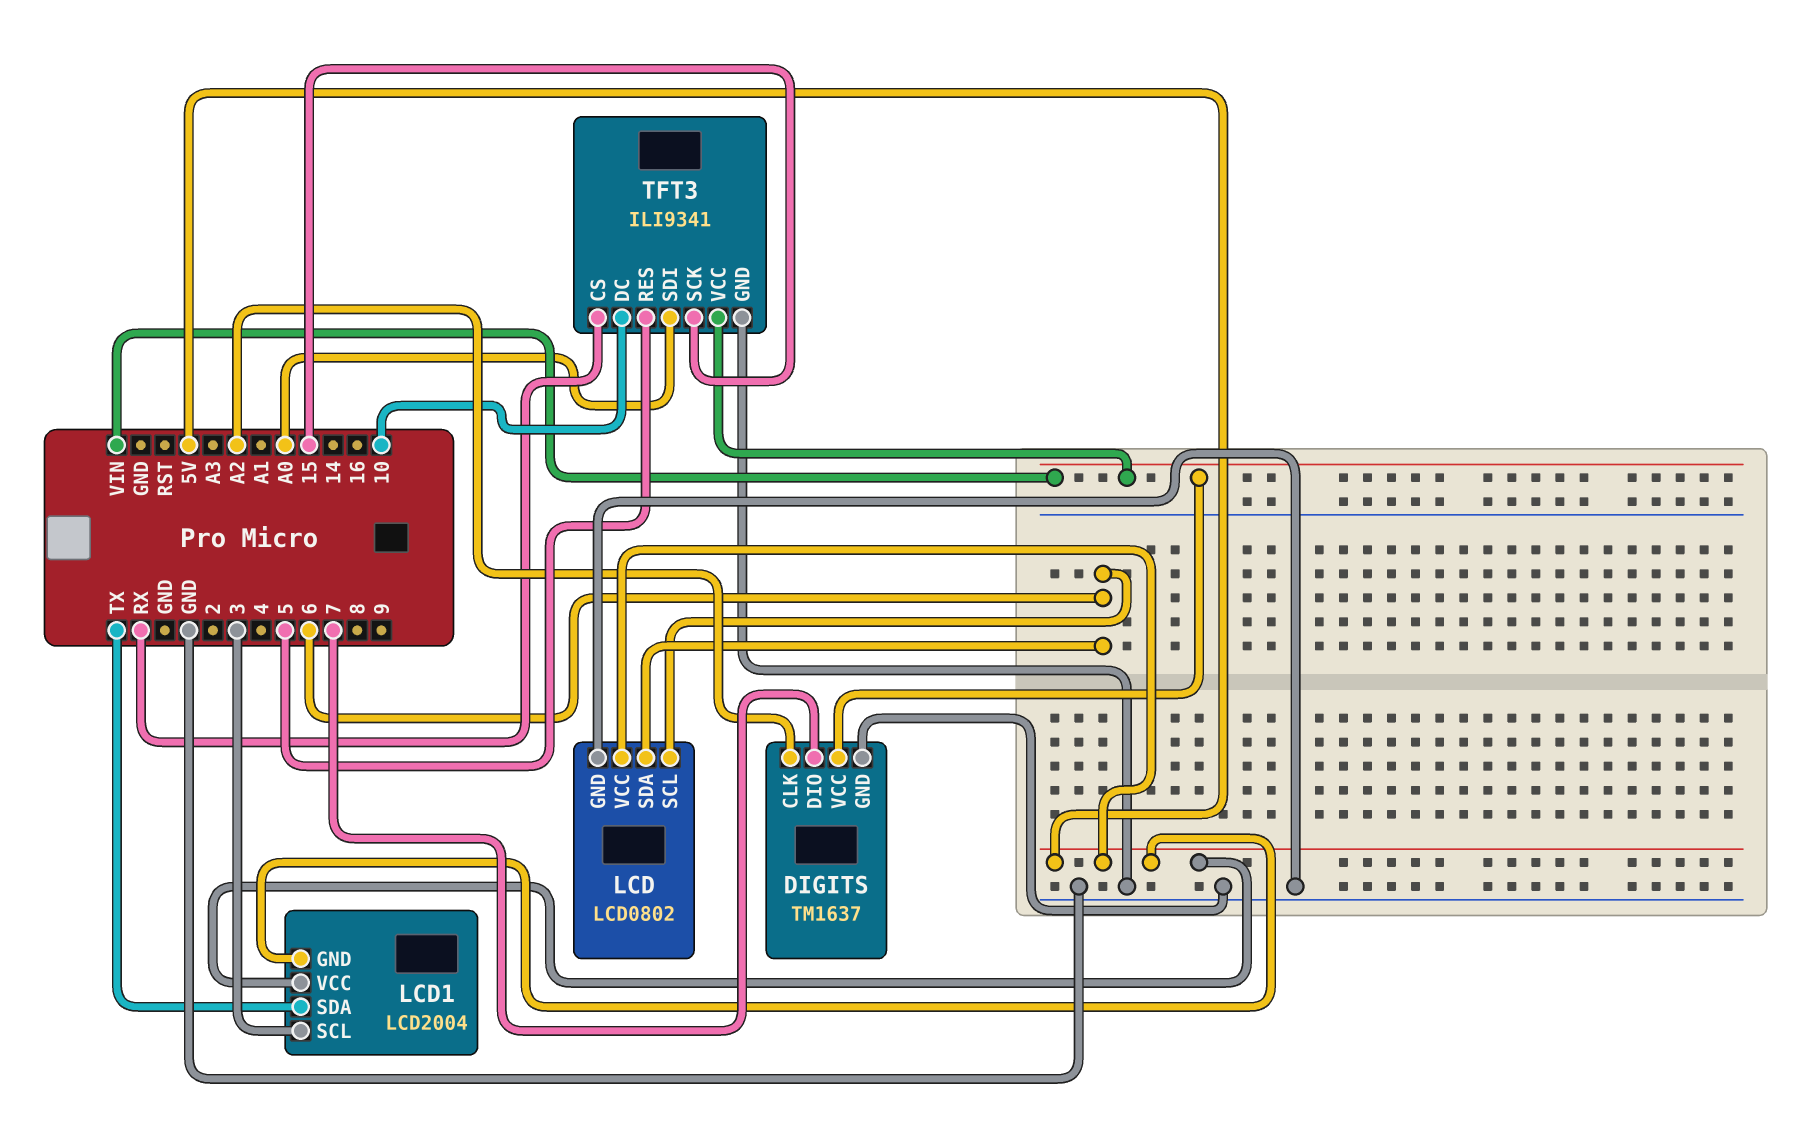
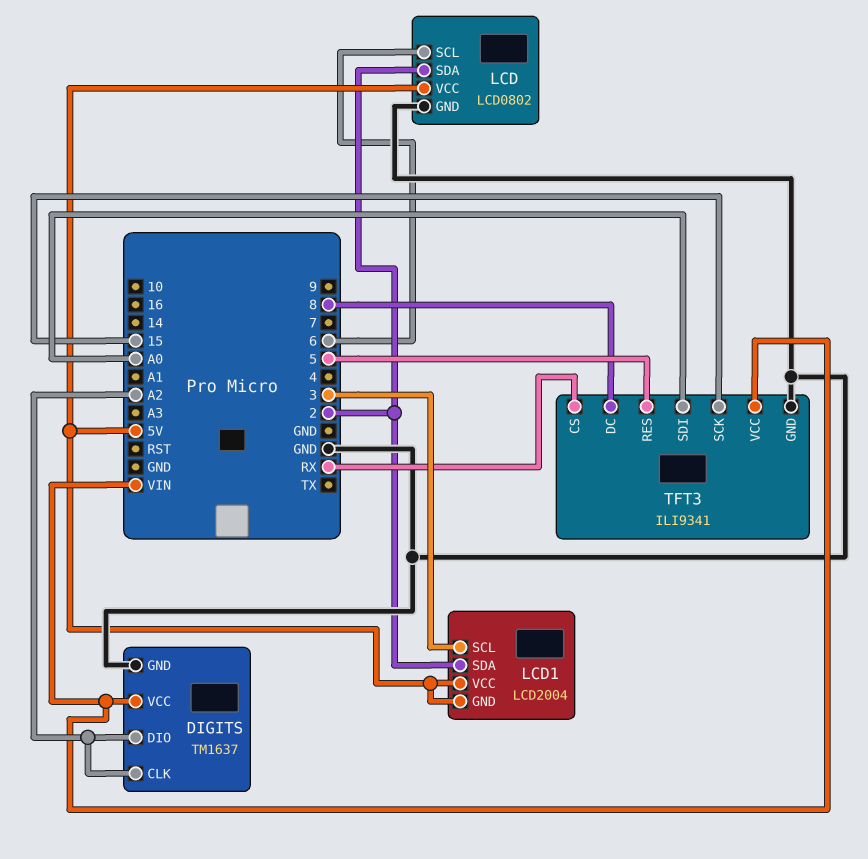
DIGITS pin DIO: 7 -> A2
LCD pin SDA: 6 -> 2
LCD1 pin SDA: TX -> 2
TFT3 pin DC: 10 -> 8

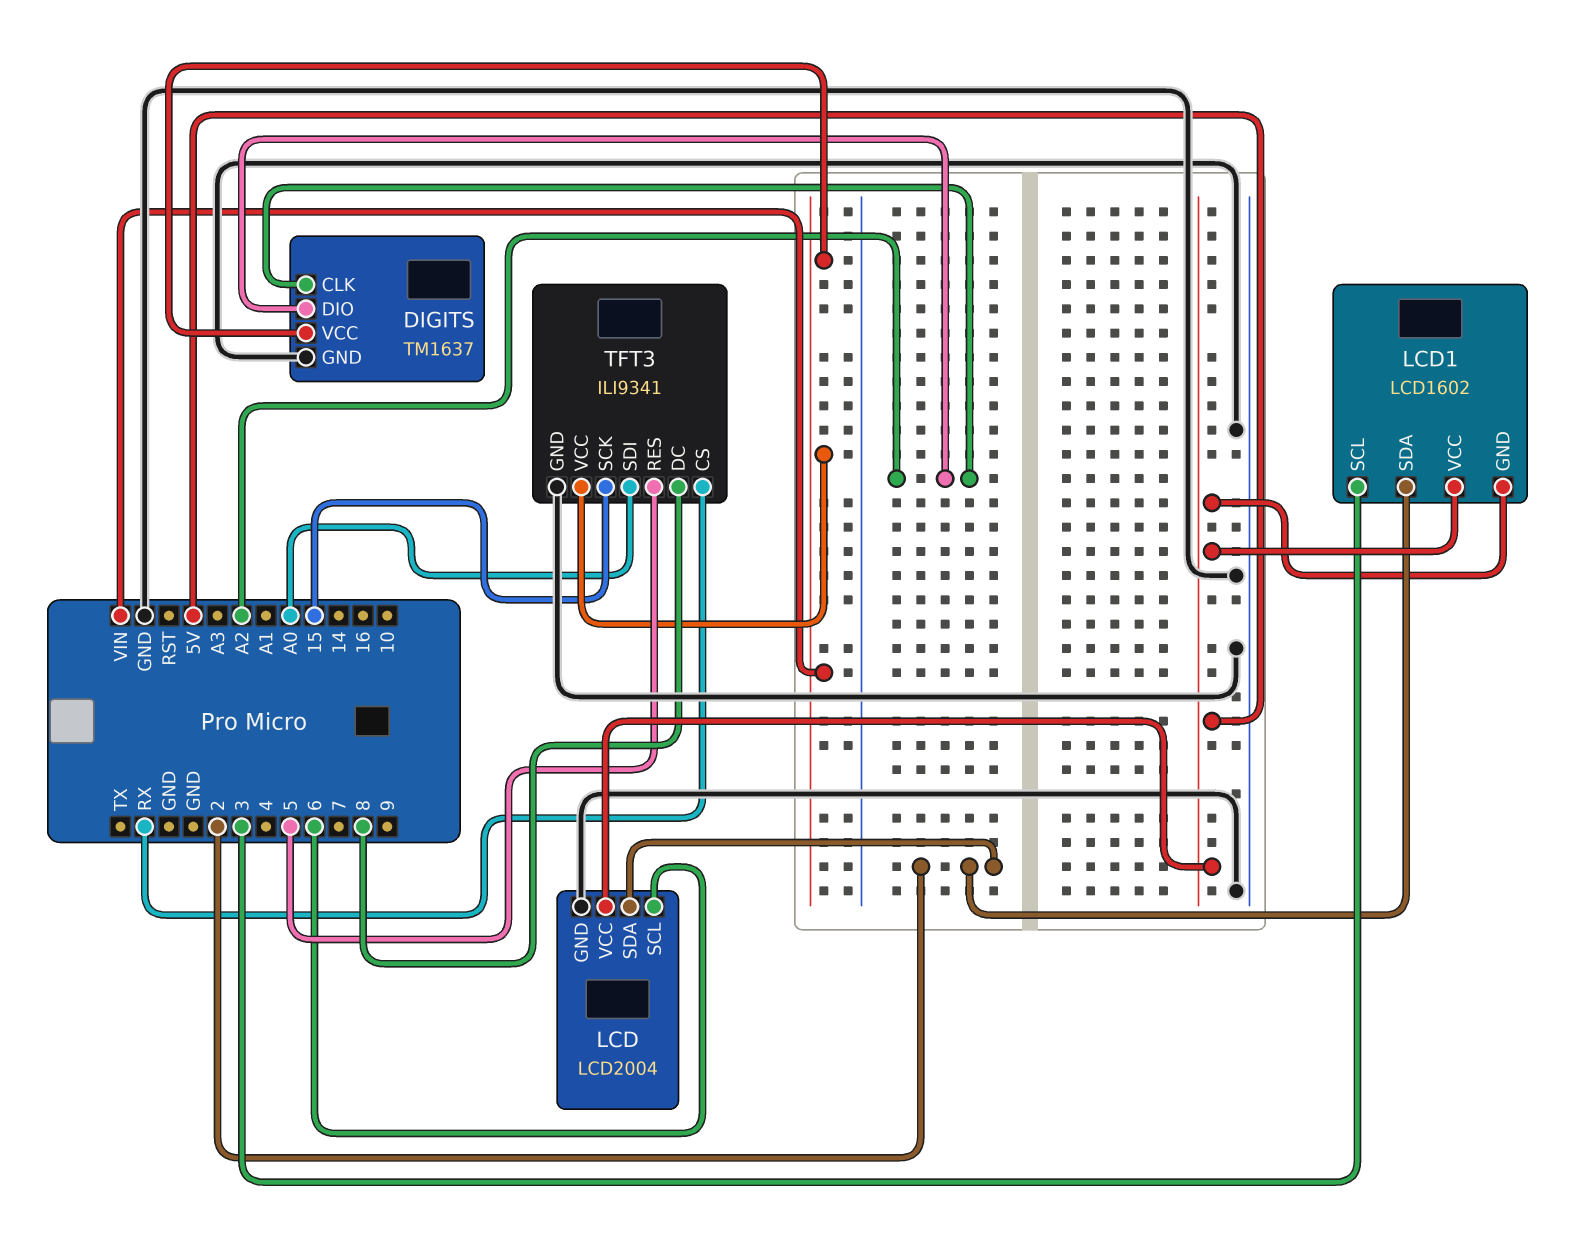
LCD: LCD0802 -> LCD2004
LCD1: LCD2004 -> LCD1602

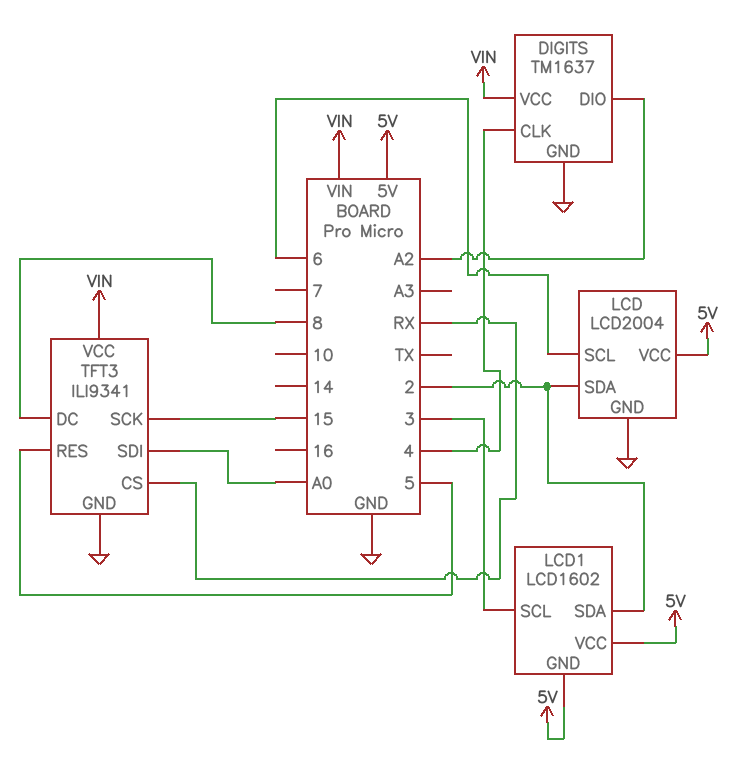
DIGITS pin CLK: A2 -> 4

